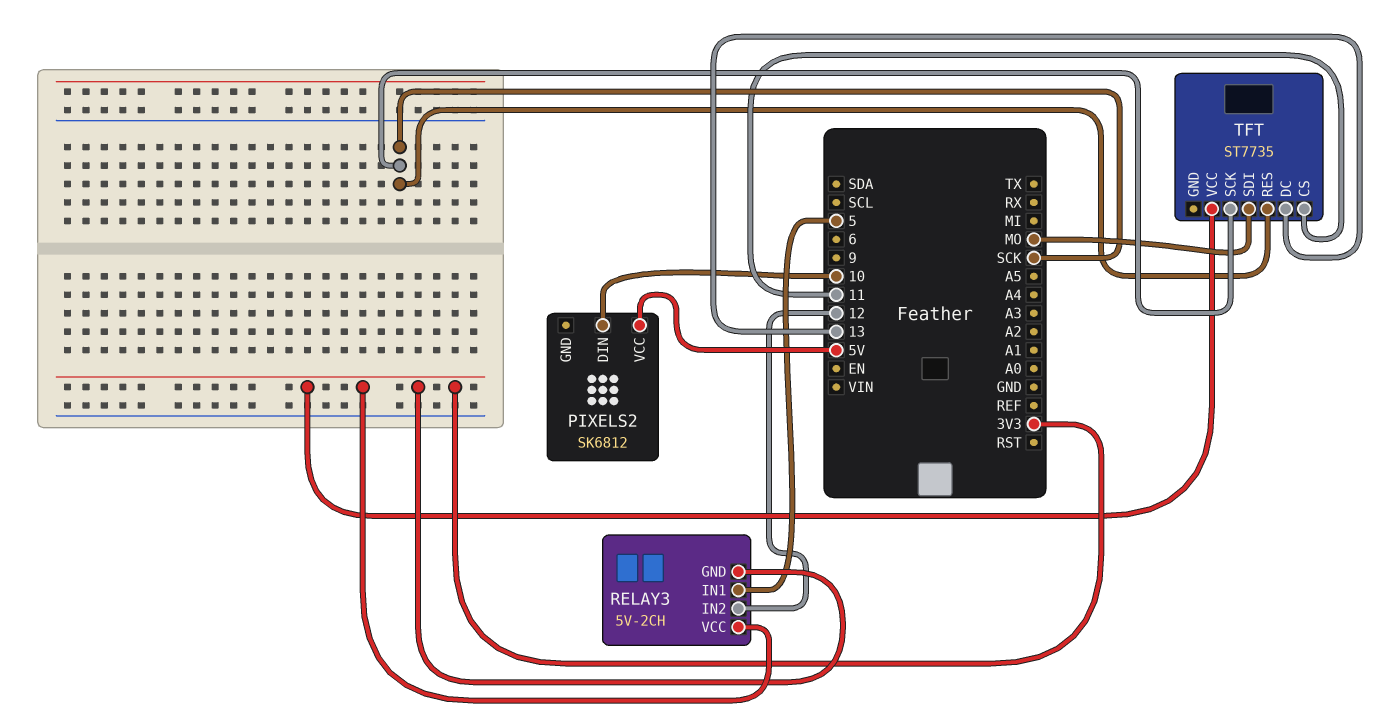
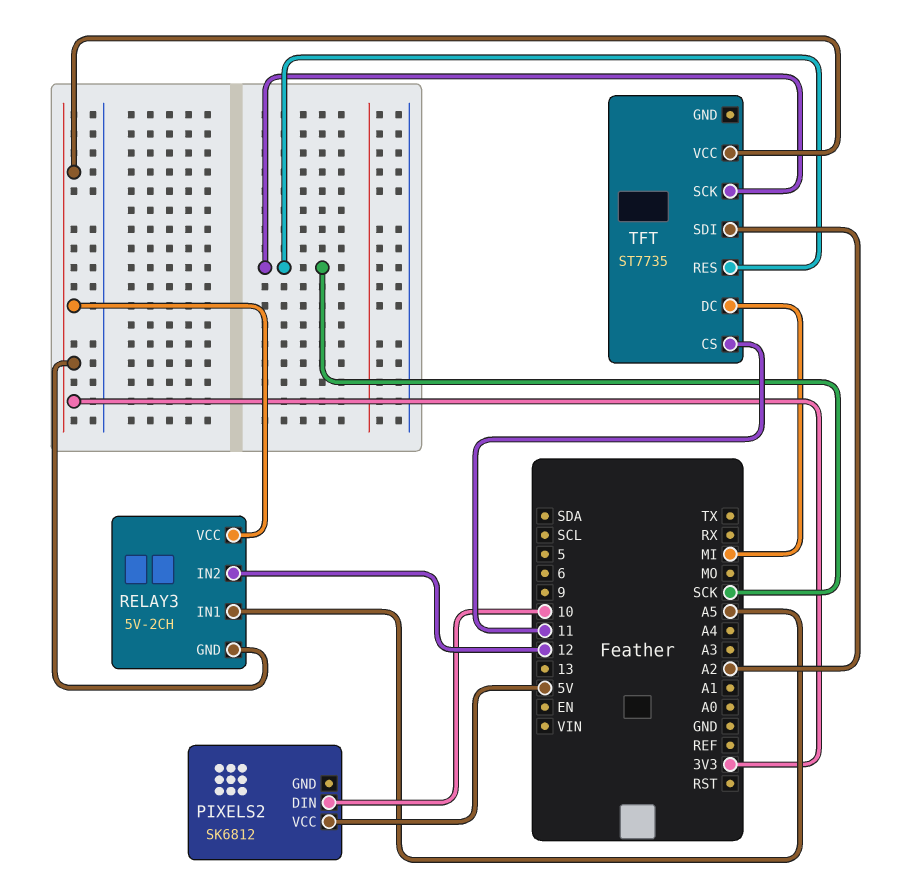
RELAY3 pin IN1: 5 -> A5
TFT pin DC: 13 -> MI
TFT pin SDI: MO -> A2

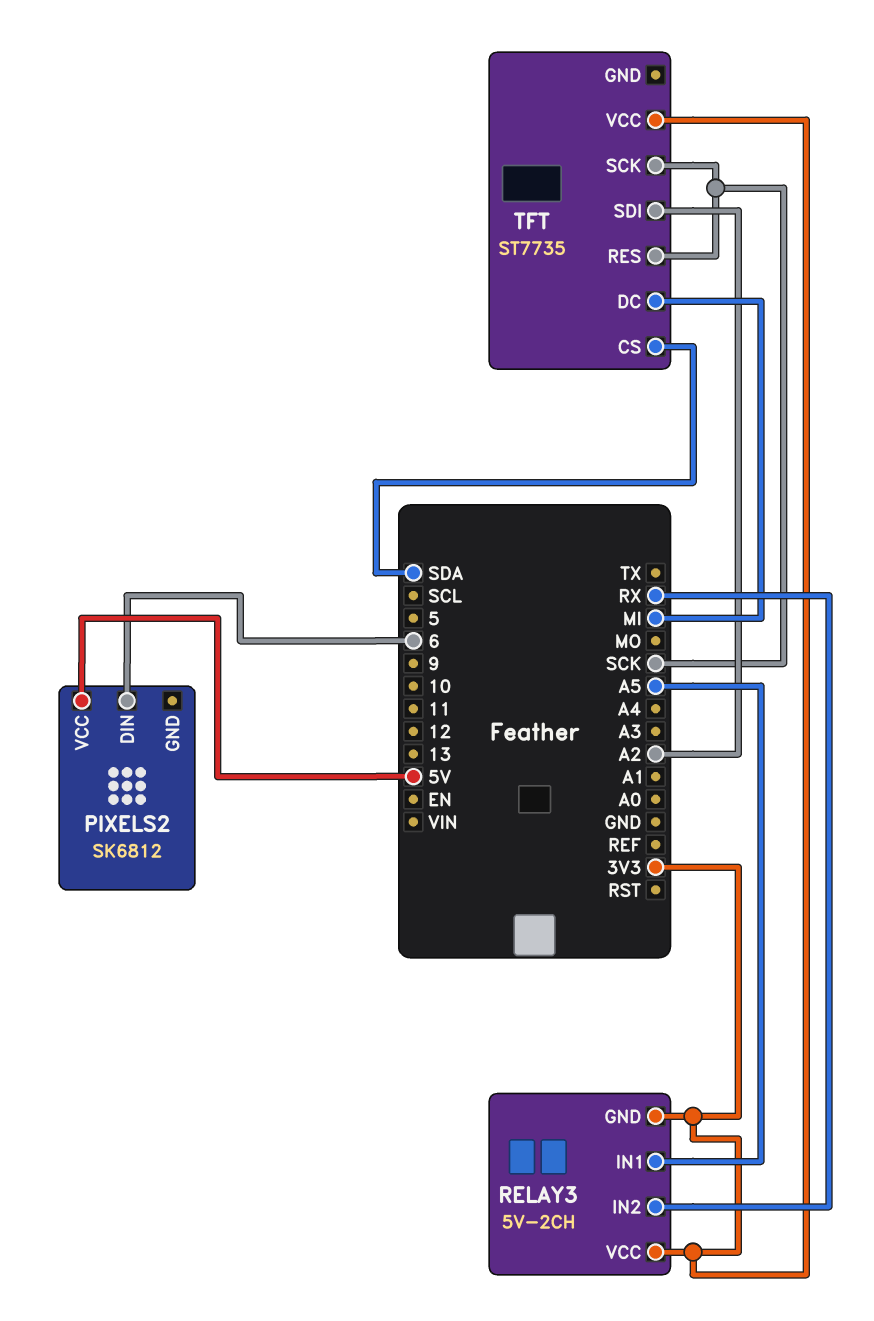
PIXELS2 pin DIN: 10 -> 6
RELAY3 pin IN2: 12 -> RX
TFT pin CS: 11 -> SDA

